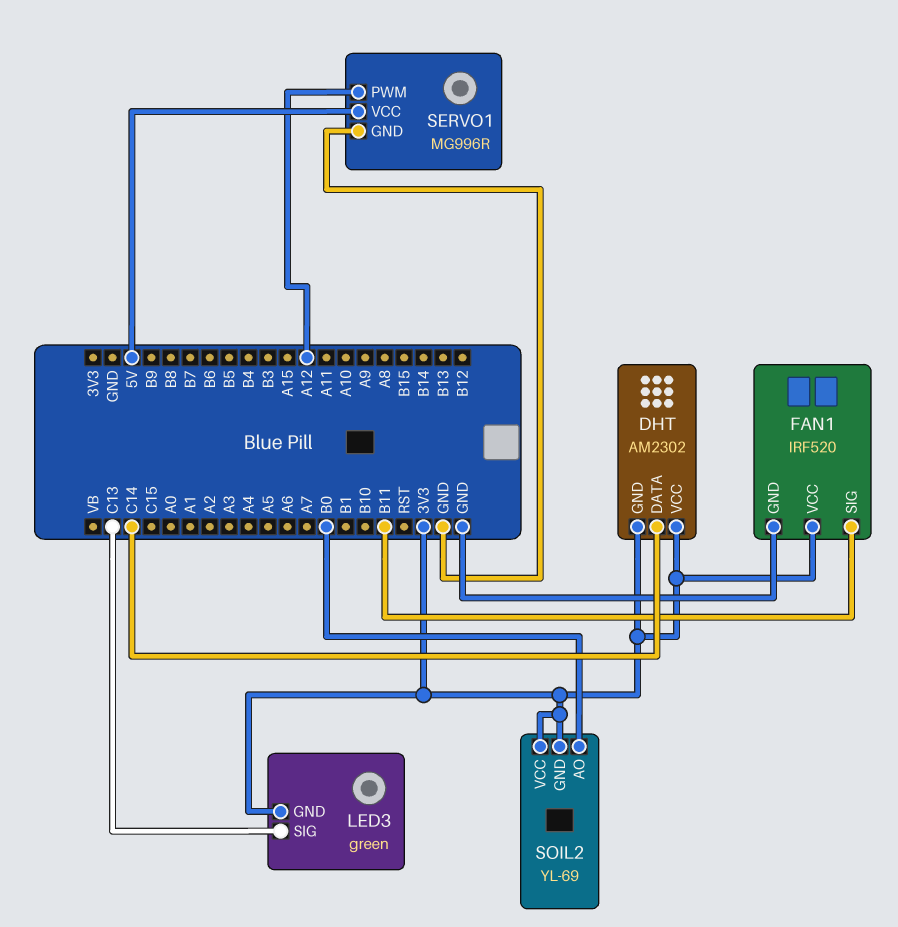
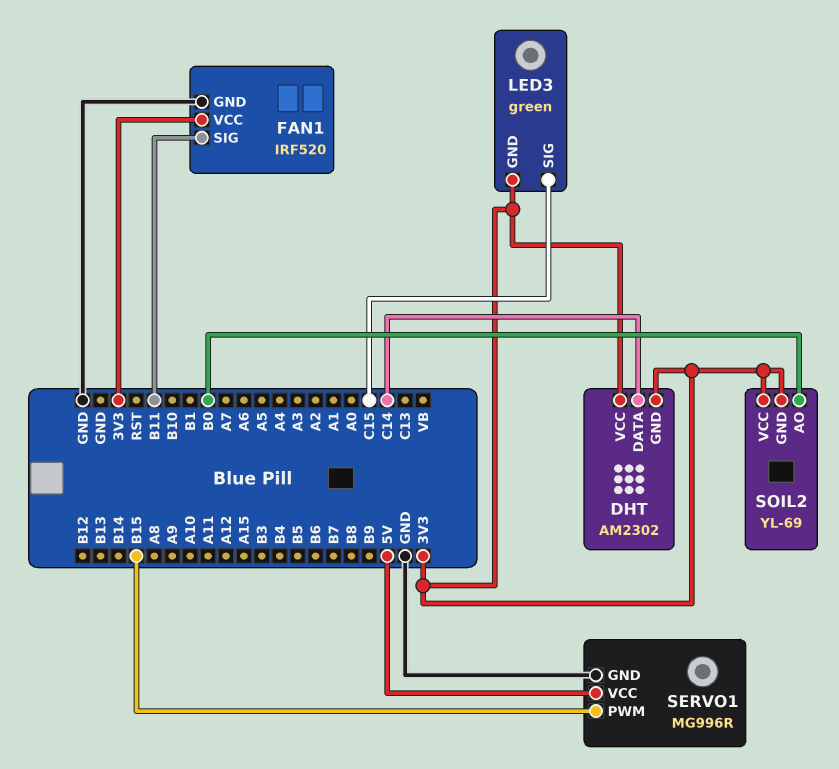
LED3 pin SIG: C13 -> C15
SERVO1 pin PWM: A12 -> B15

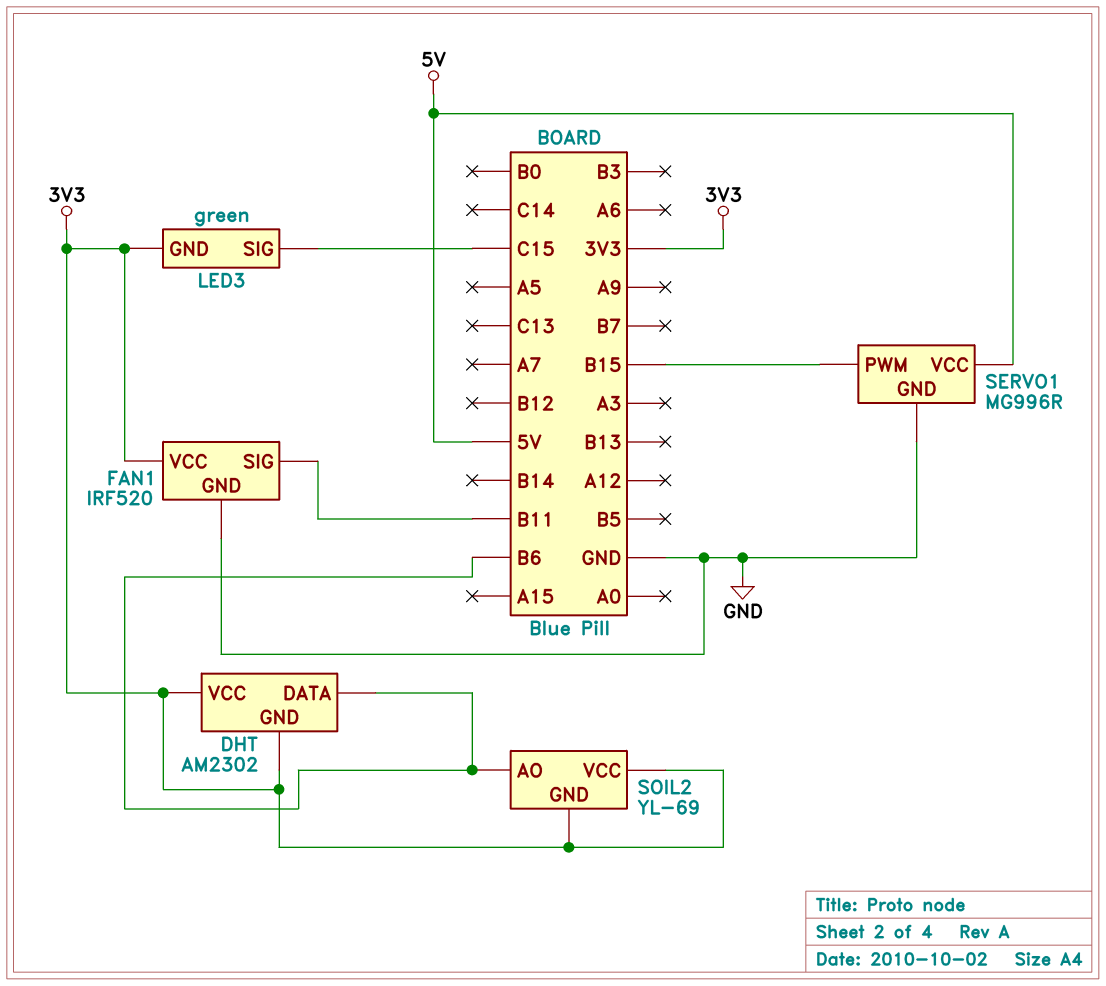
DHT pin DATA: C14 -> B6
SOIL2 pin AO: B0 -> B6

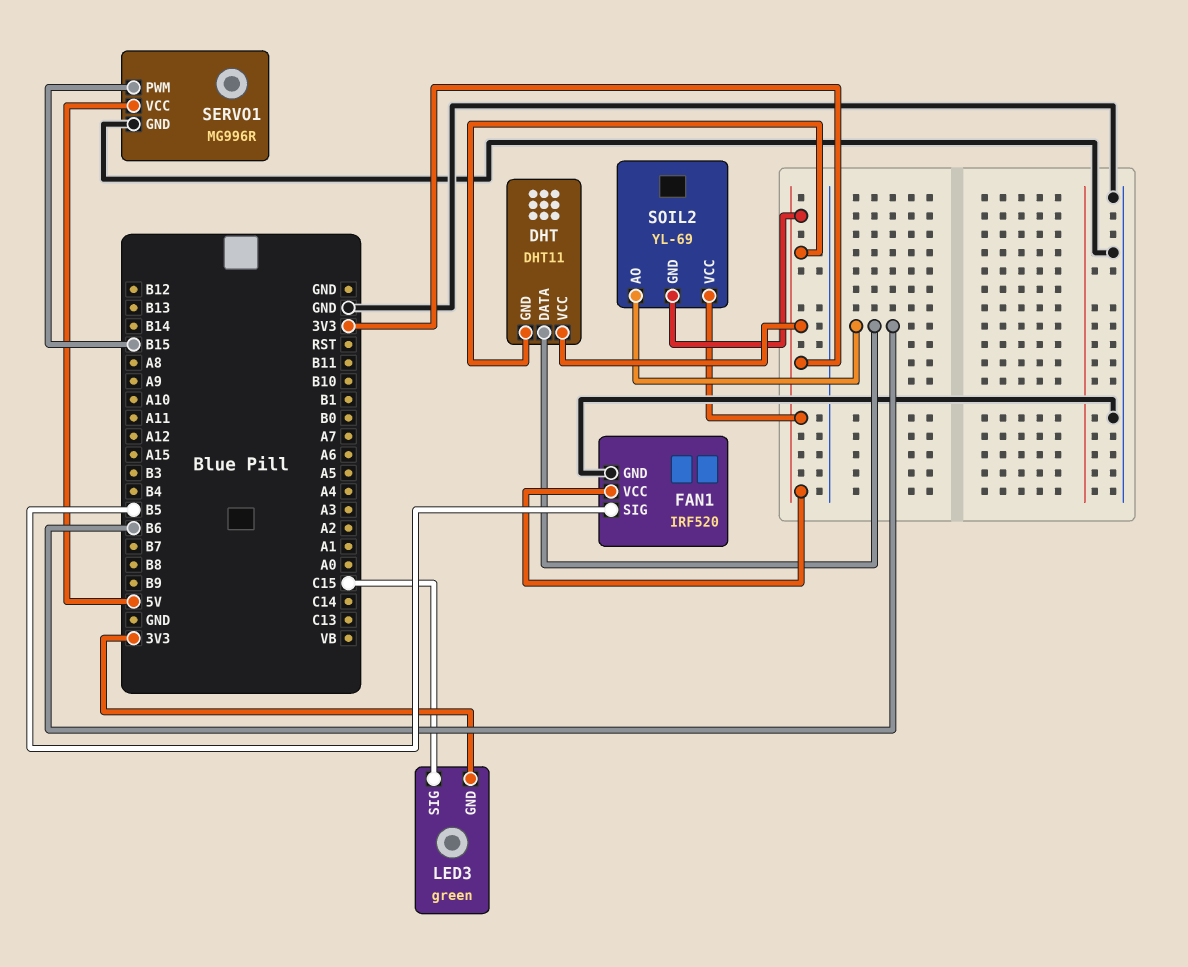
DHT: AM2302 -> DHT11
FAN1 pin SIG: B11 -> B5

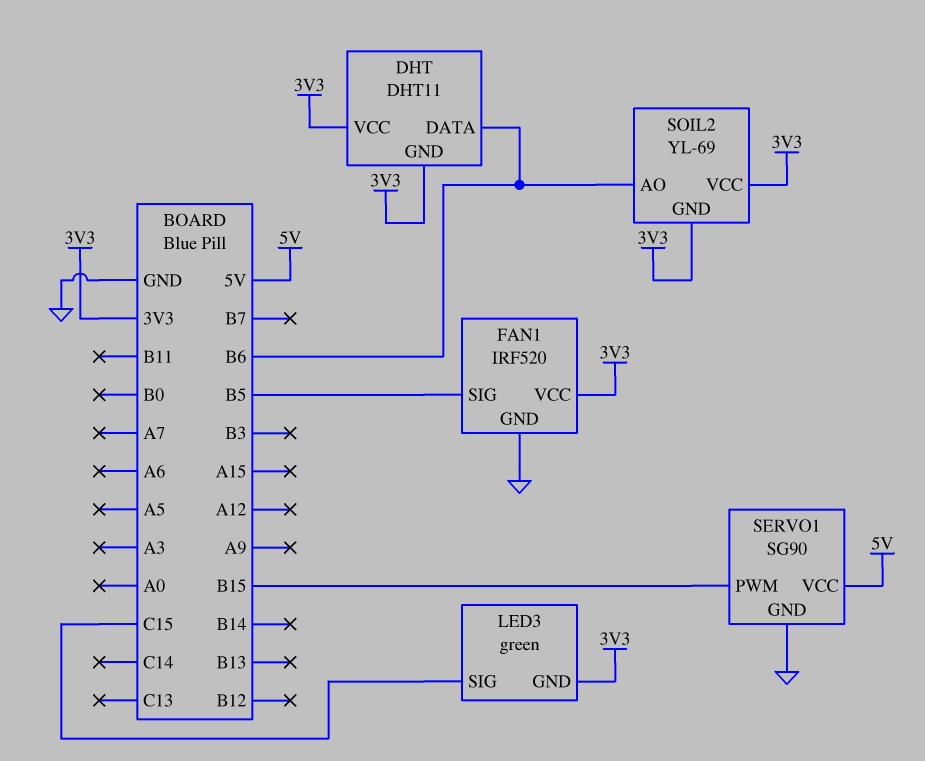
SERVO1: MG996R -> SG90

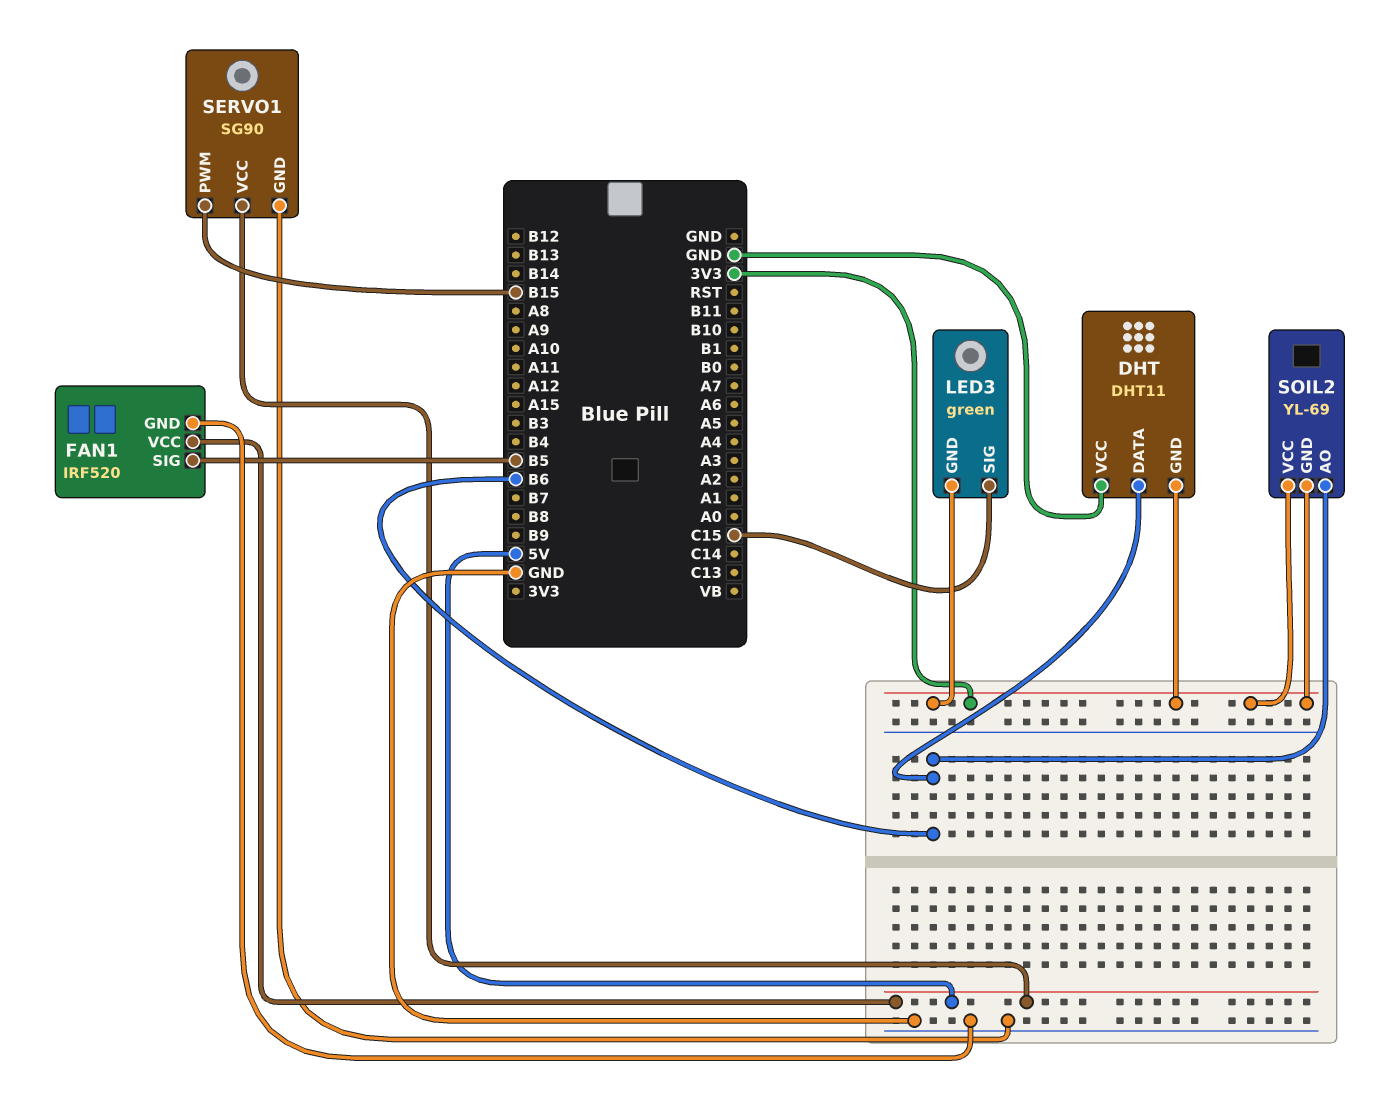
DHT pin VCC: 3V3 -> GND
FAN1 pin VCC: 3V3 -> 5V

